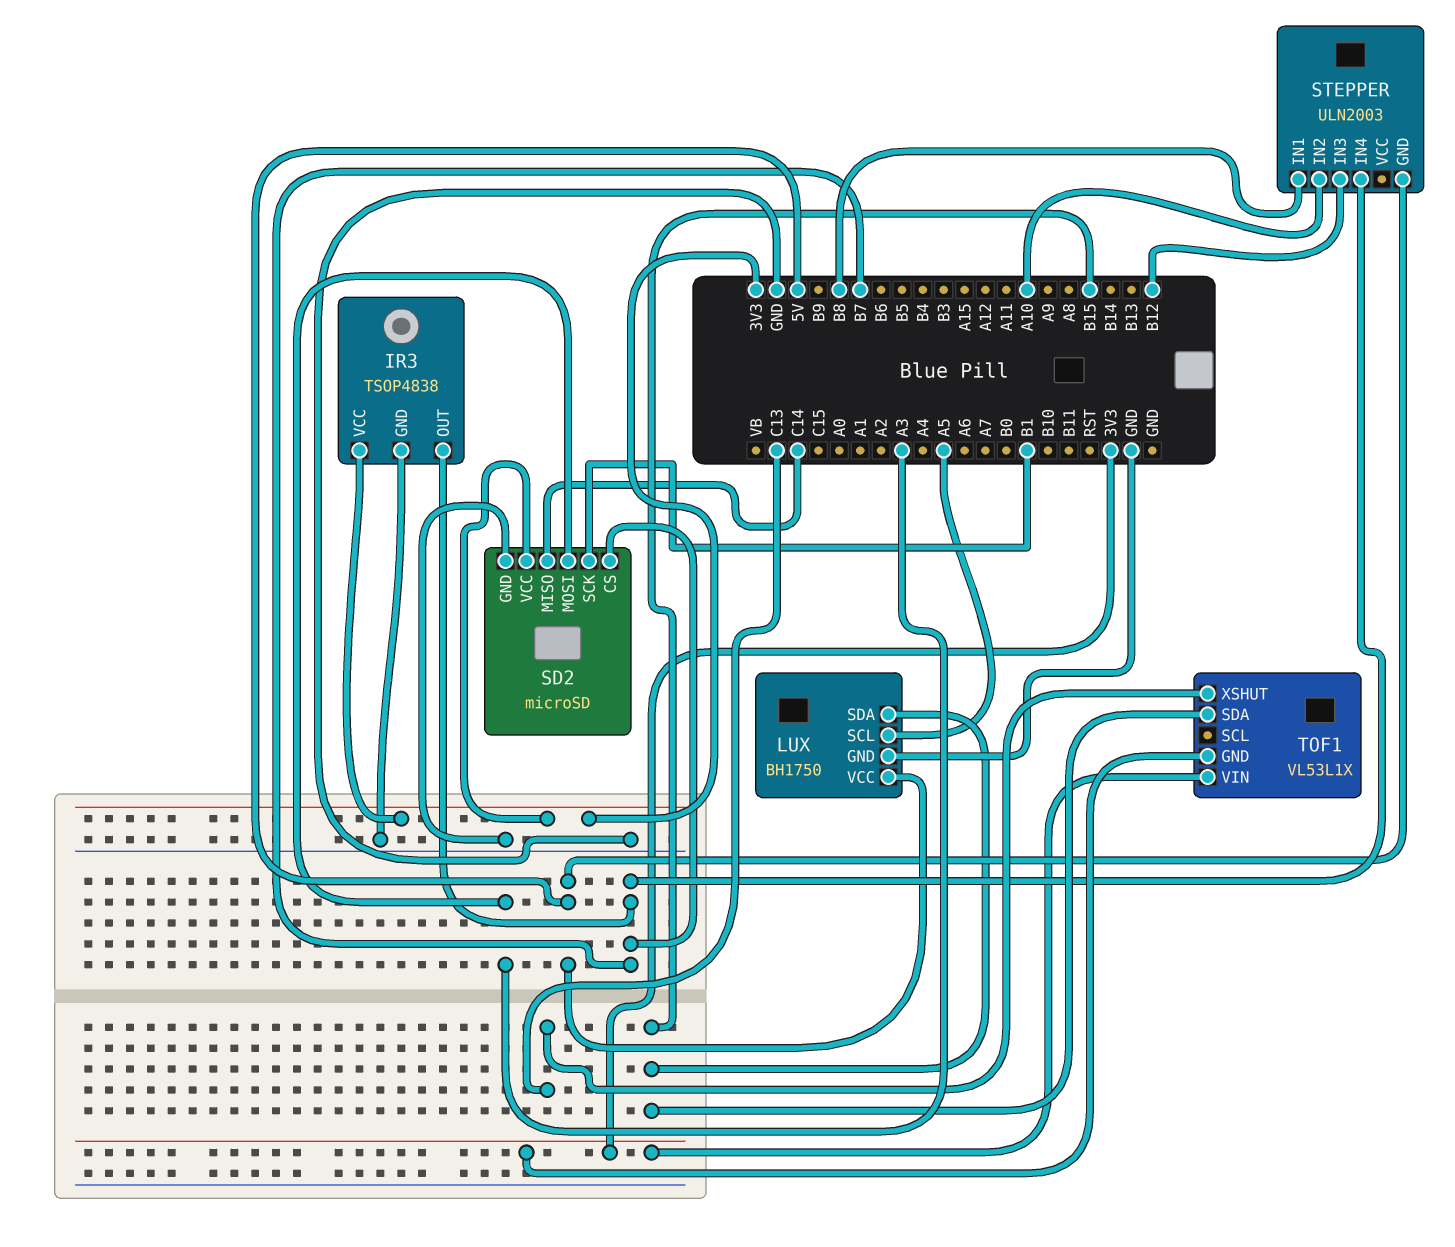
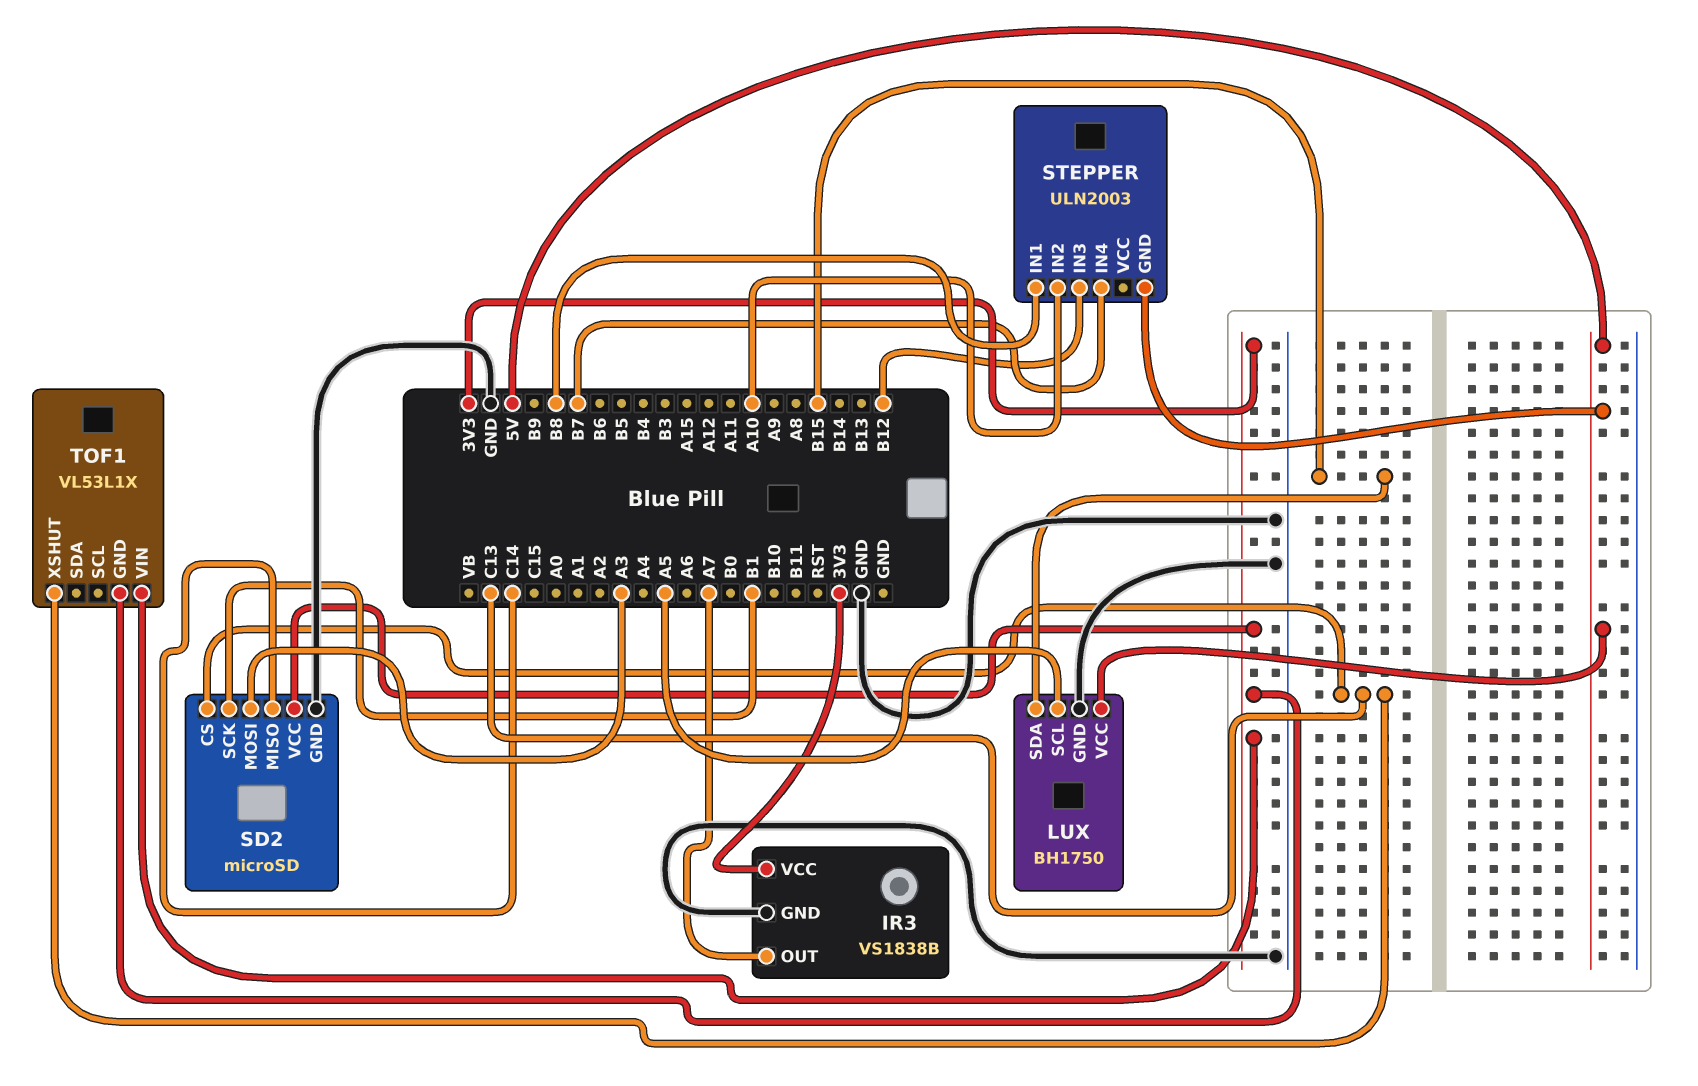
IR3: TSOP4838 -> VS1838B
IR3 pin OUT: B7 -> A7
SD2 pin CS: B7 -> C13
TOF1 pin SDA: B15 -> none

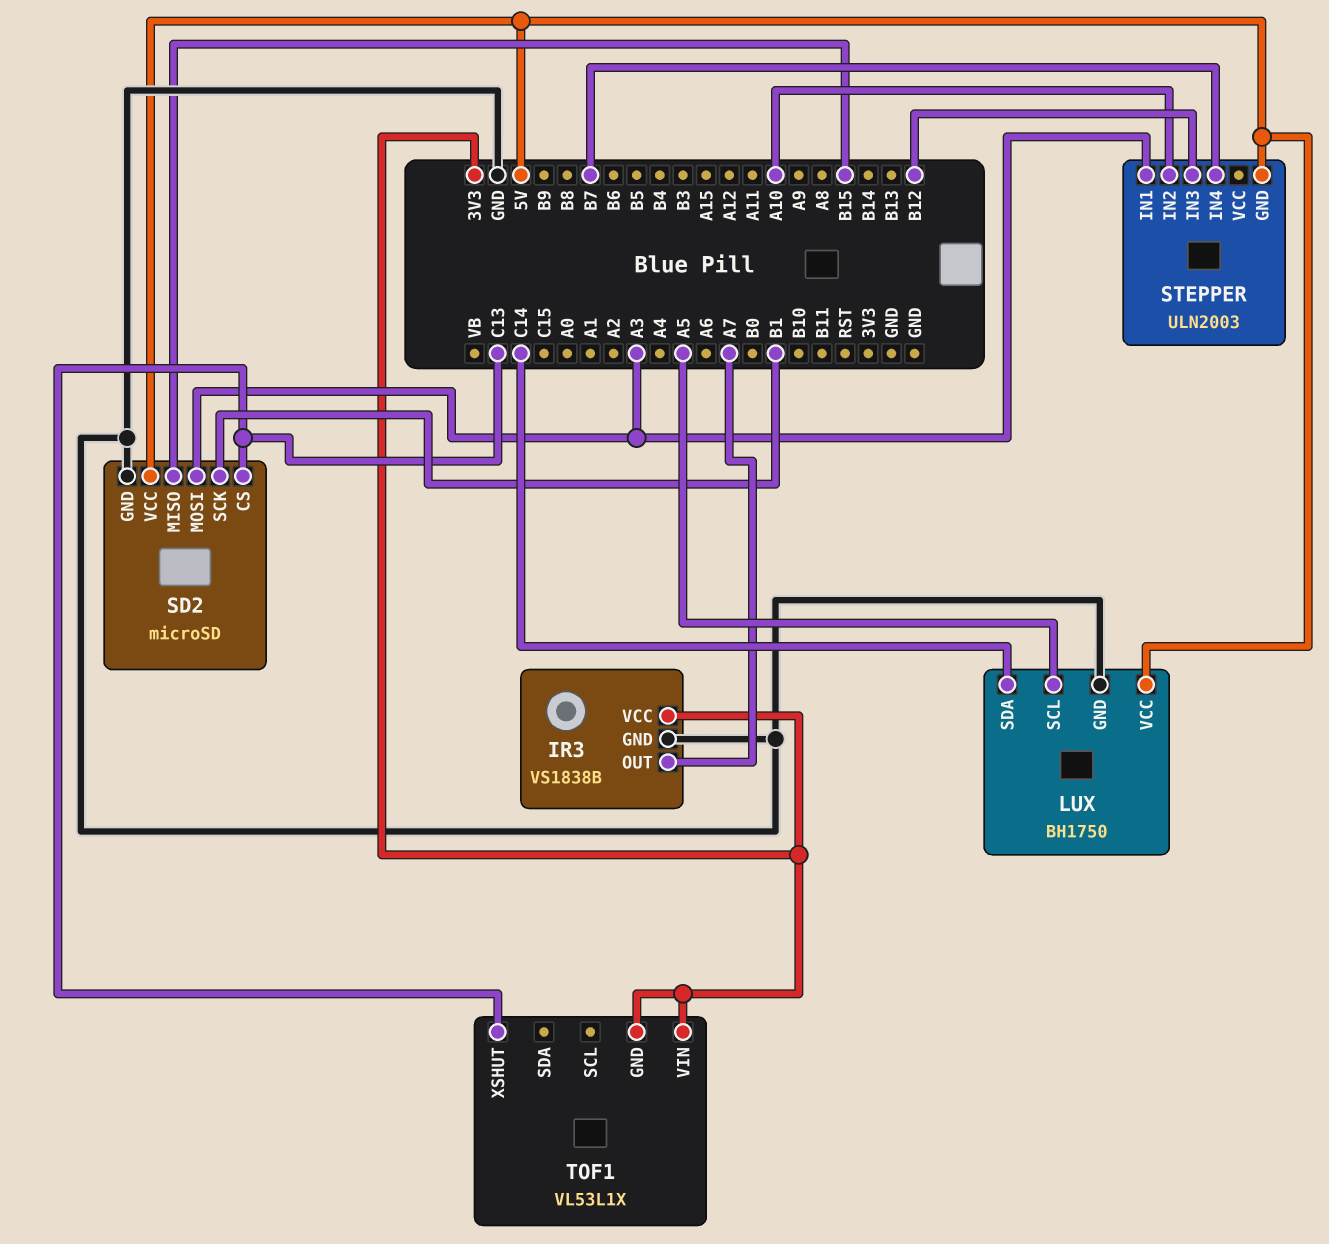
LUX pin SDA: B15 -> C14
SD2 pin MISO: C14 -> B15
SD2 pin VCC: 3V3 -> 5V
STEPPER pin IN1: B8 -> A3

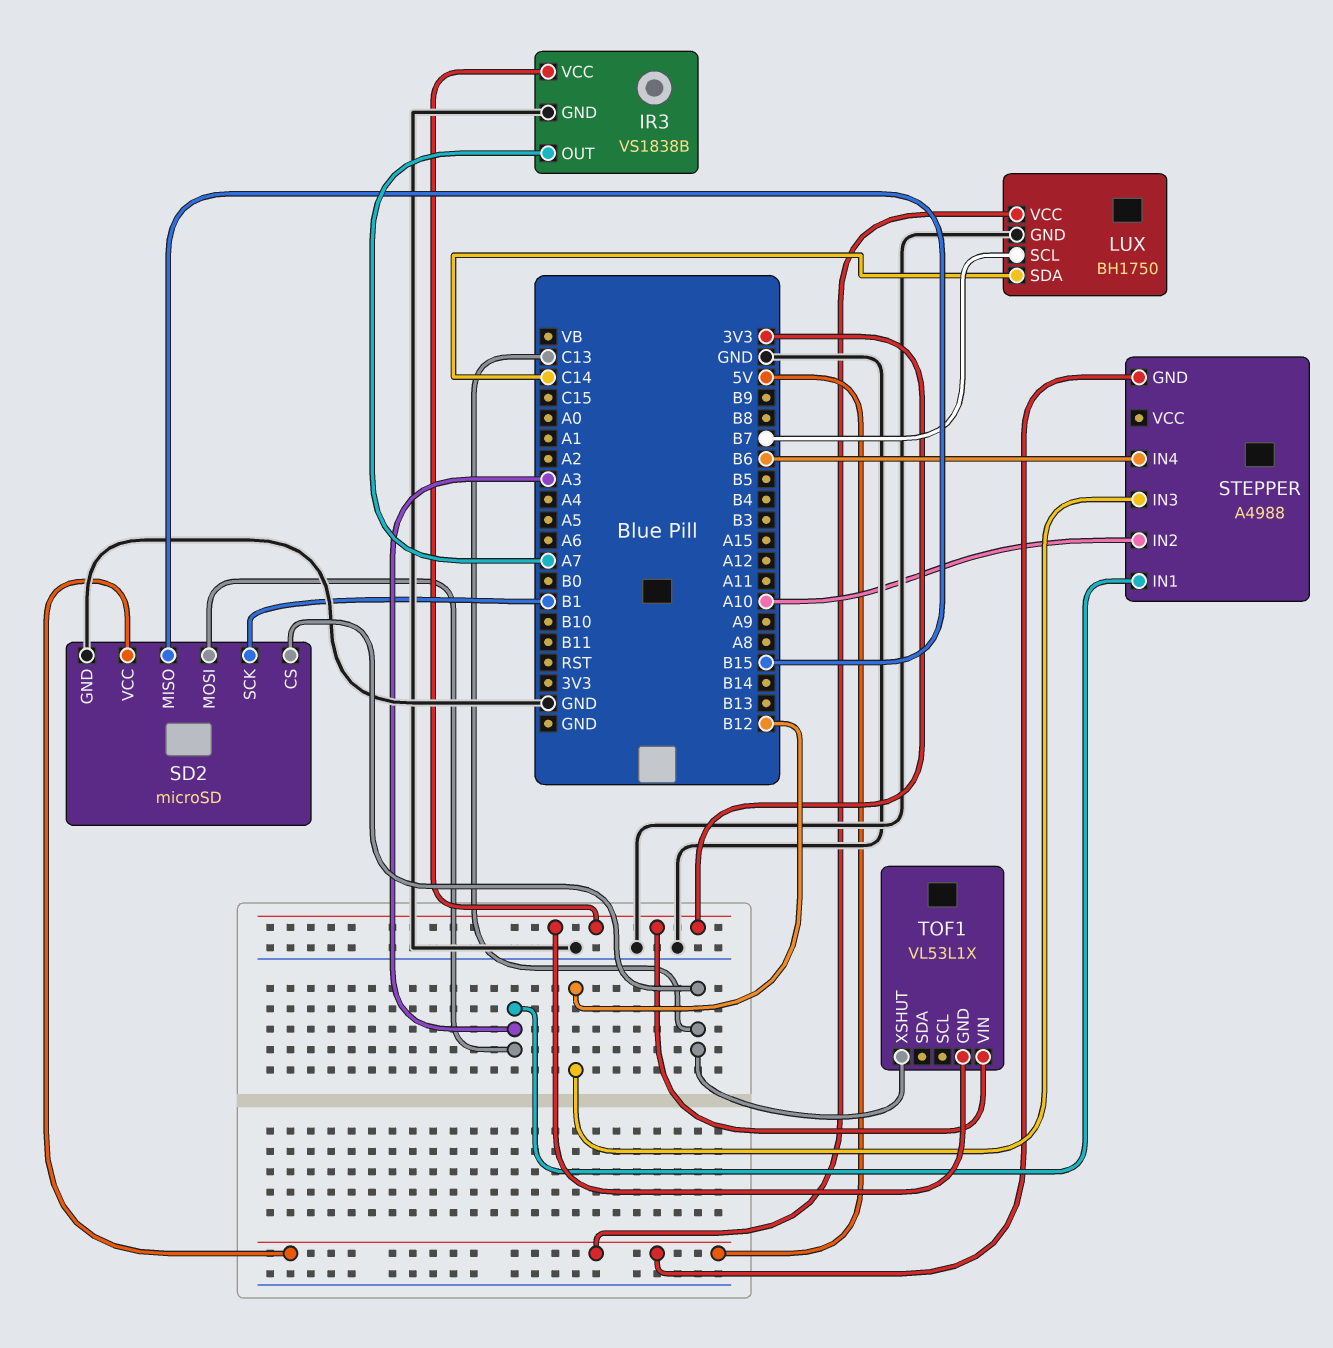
LUX pin SCL: A5 -> B7
STEPPER: ULN2003 -> A4988
STEPPER pin IN4: B7 -> B6

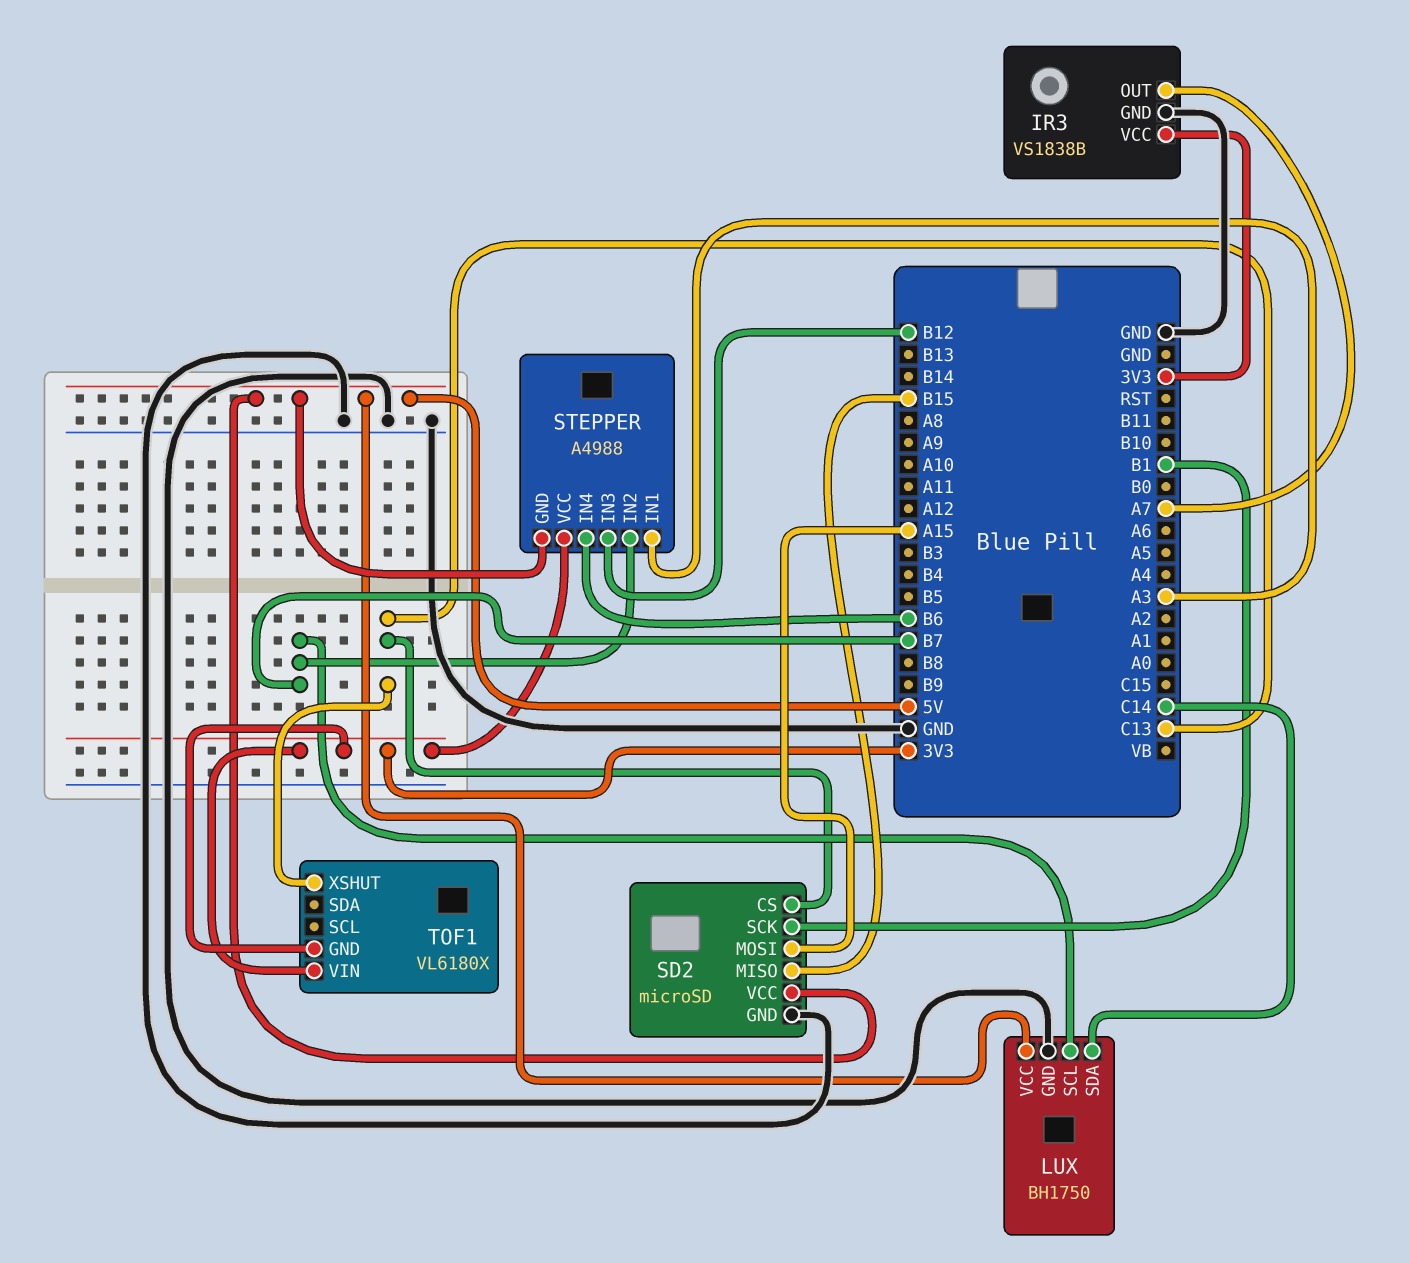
SD2 pin MOSI: A3 -> A15
STEPPER pin IN2: A10 -> B7
STEPPER pin VCC: none -> 3V3
TOF1: VL53L1X -> VL6180X

